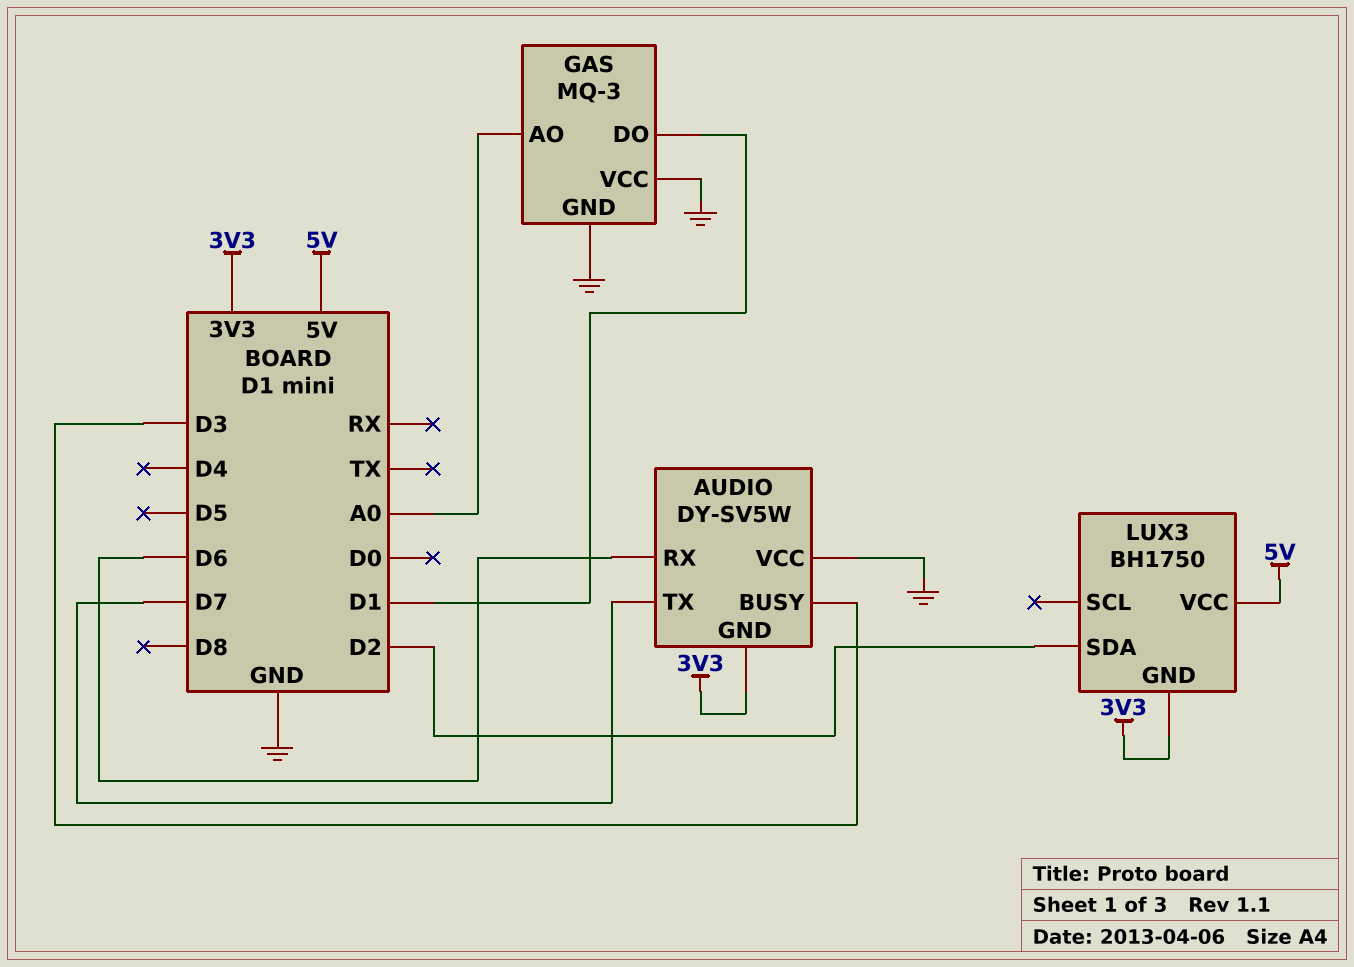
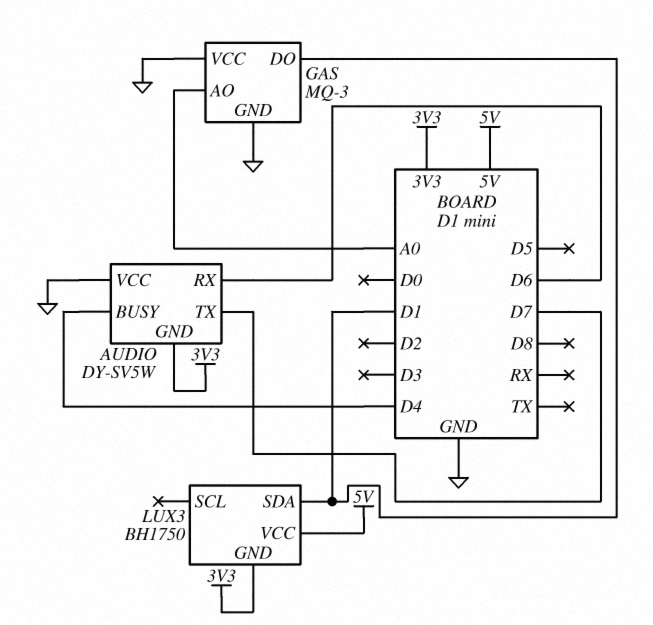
AUDIO pin BUSY: D3 -> D4
LUX3 pin SDA: D2 -> D1

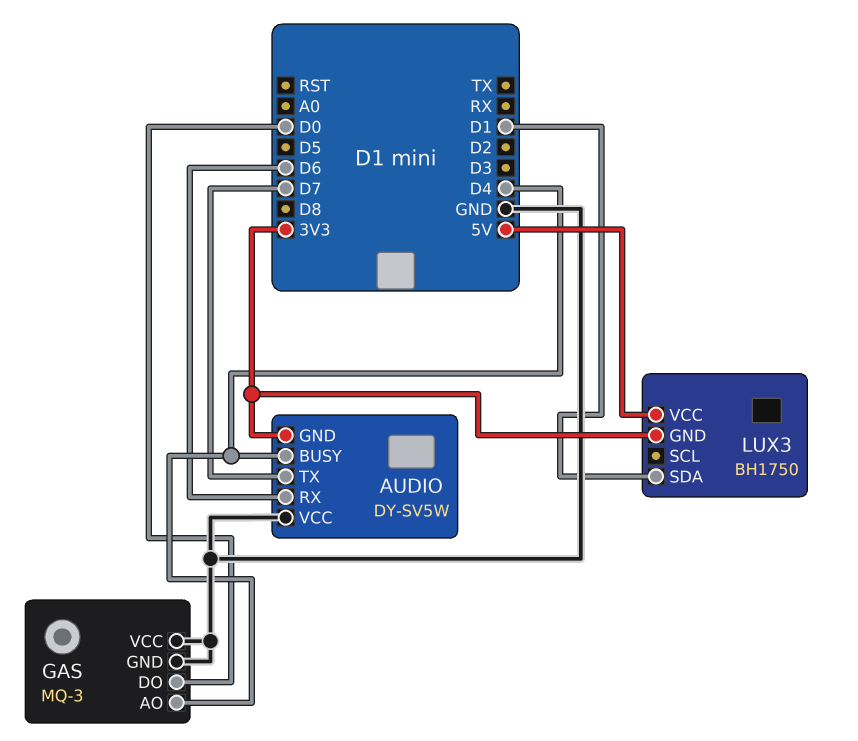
GAS pin AO: A0 -> D4
GAS pin DO: D1 -> D0

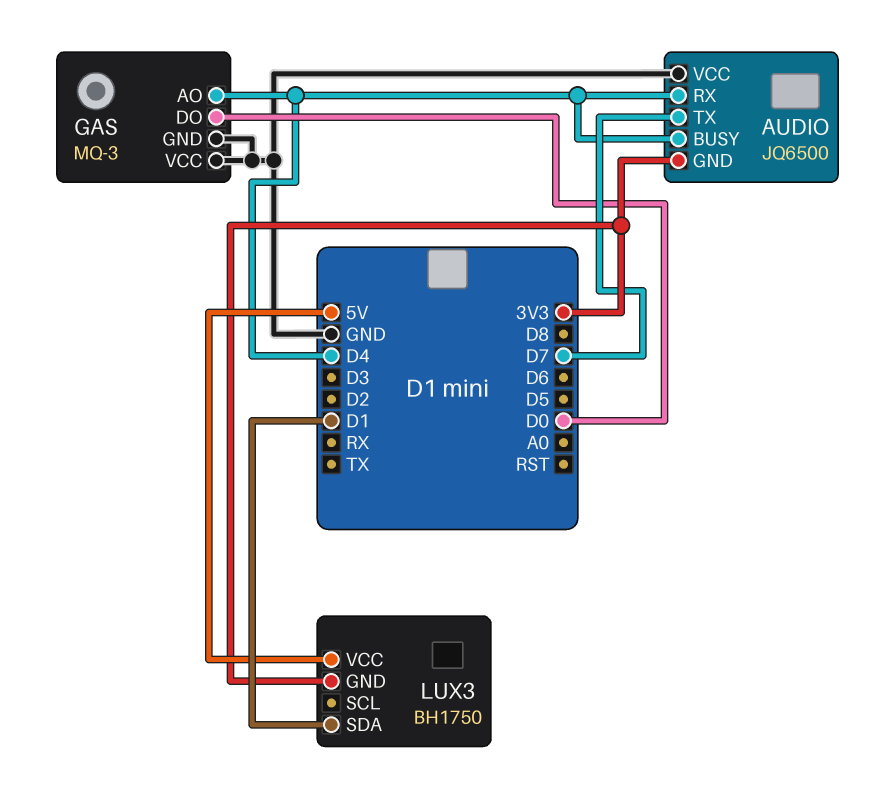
AUDIO: DY-SV5W -> JQ6500
AUDIO pin RX: D6 -> D4

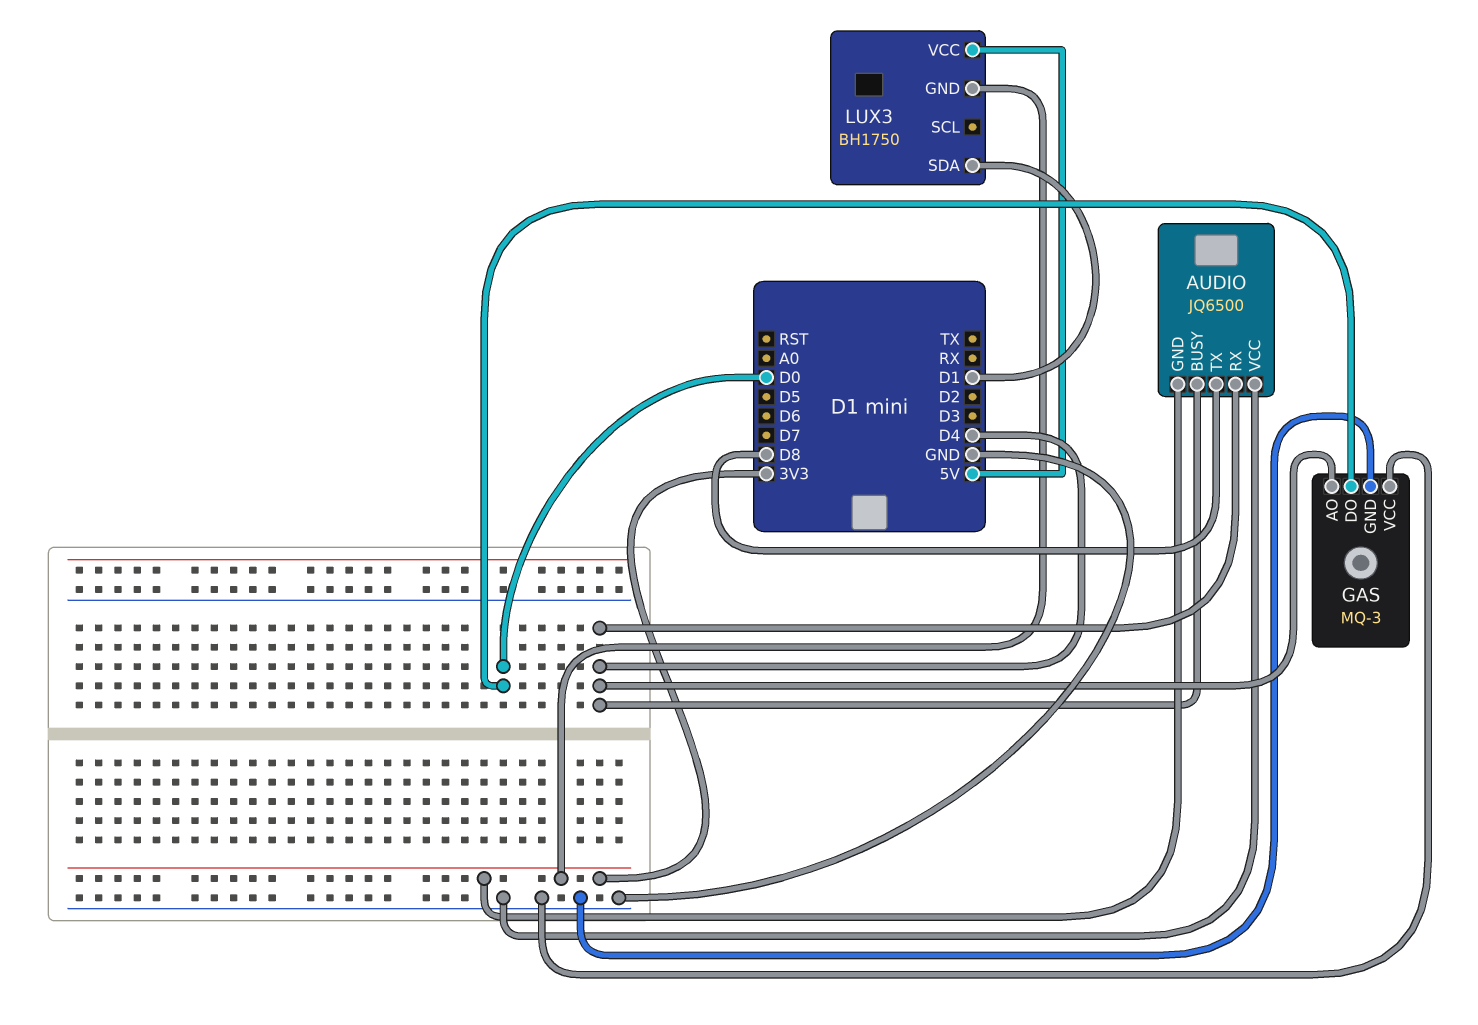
AUDIO pin TX: D7 -> D8

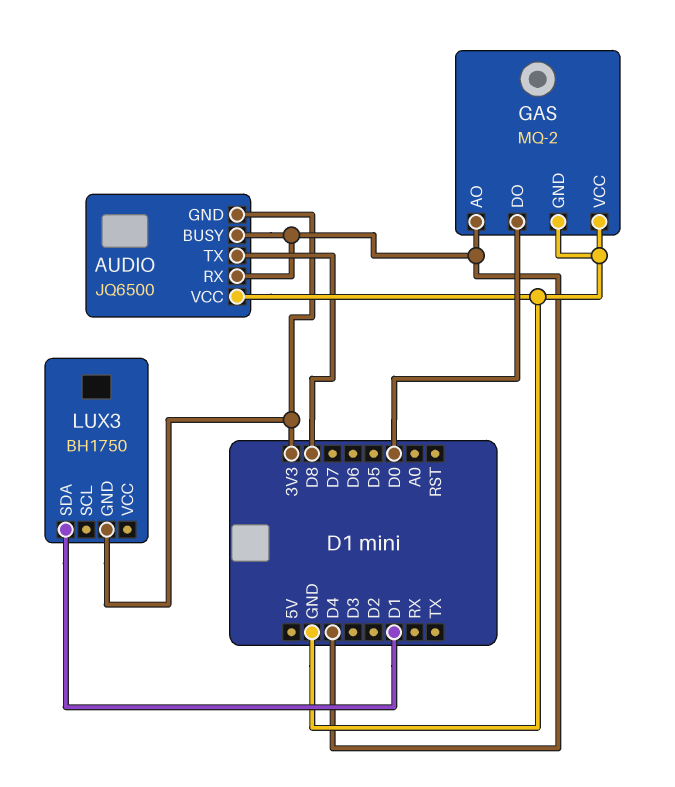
GAS: MQ-3 -> MQ-2
LUX3 pin VCC: 5V -> none

